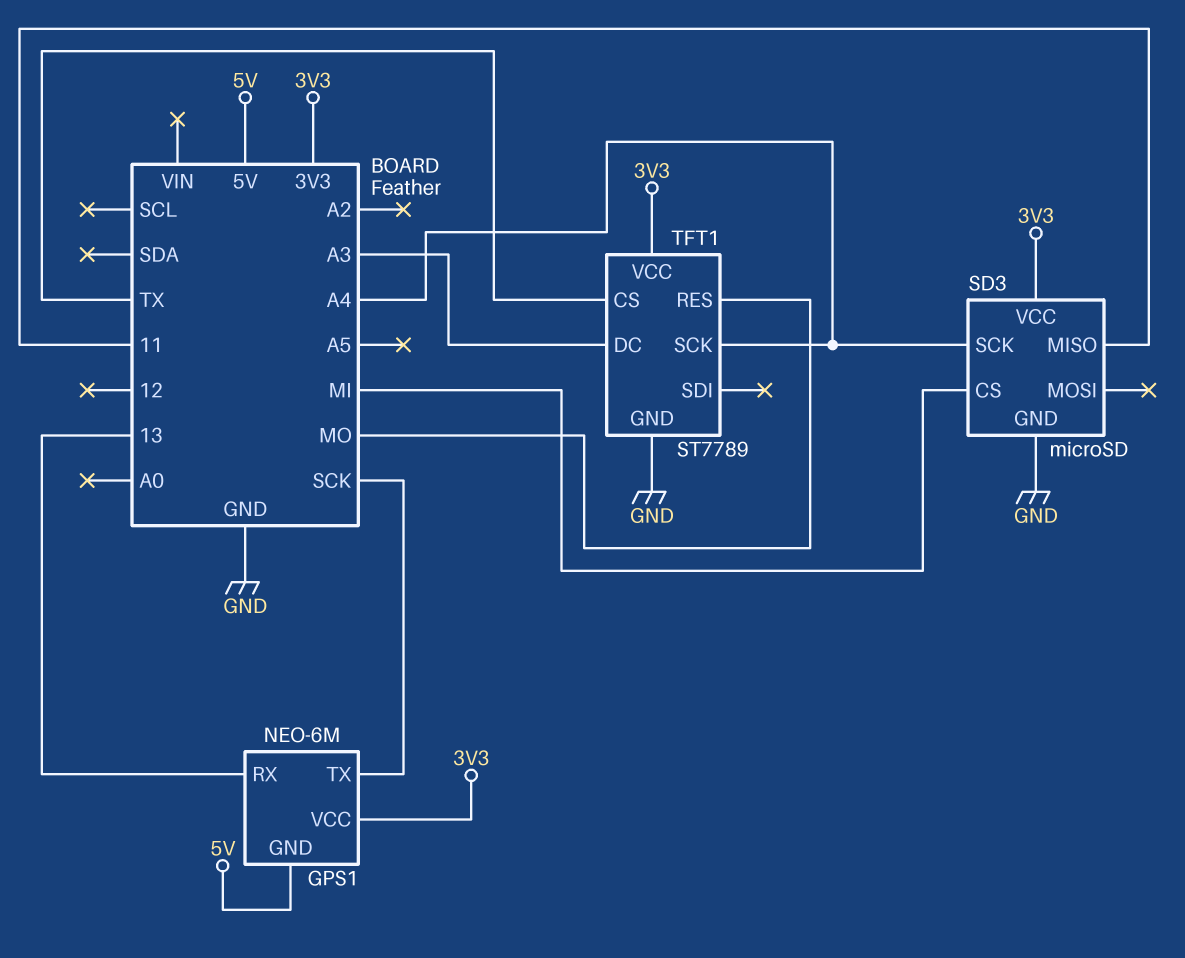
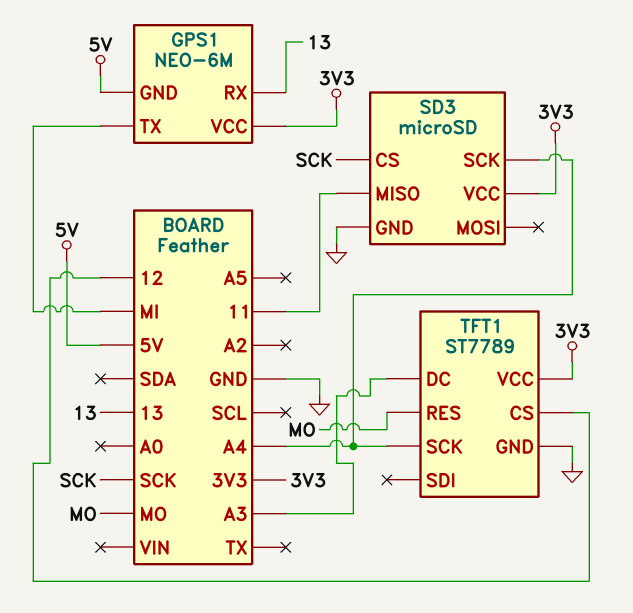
GPS1 pin TX: SCK -> MI
SD3 pin CS: MI -> SCK
TFT1 pin CS: TX -> 12

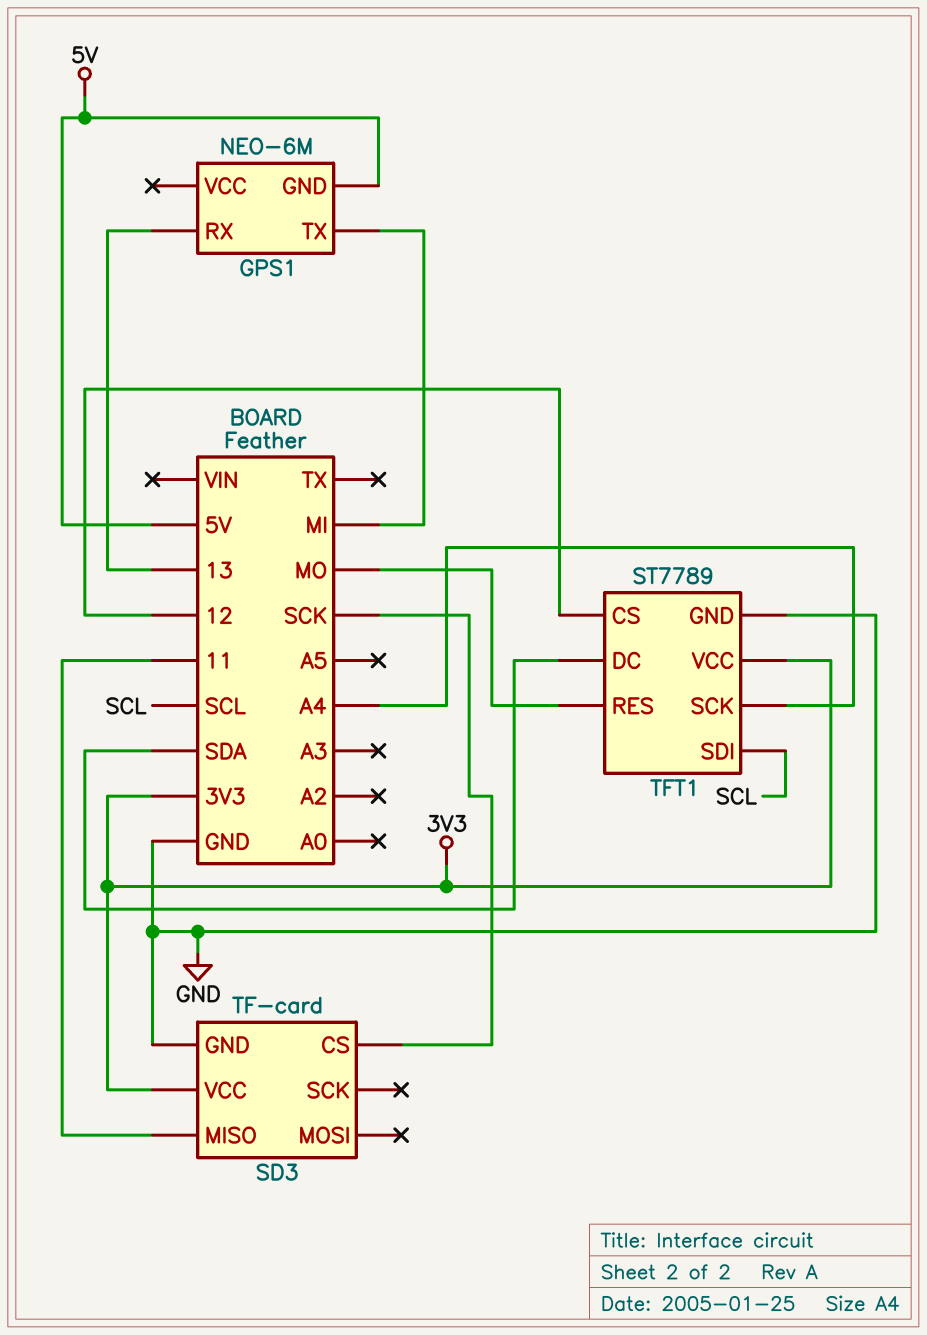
GPS1 pin VCC: 3V3 -> none
SD3: microSD -> TF-card
SD3 pin SCK: A4 -> none
TFT1 pin DC: A3 -> SDA
TFT1 pin SDI: none -> SCL

